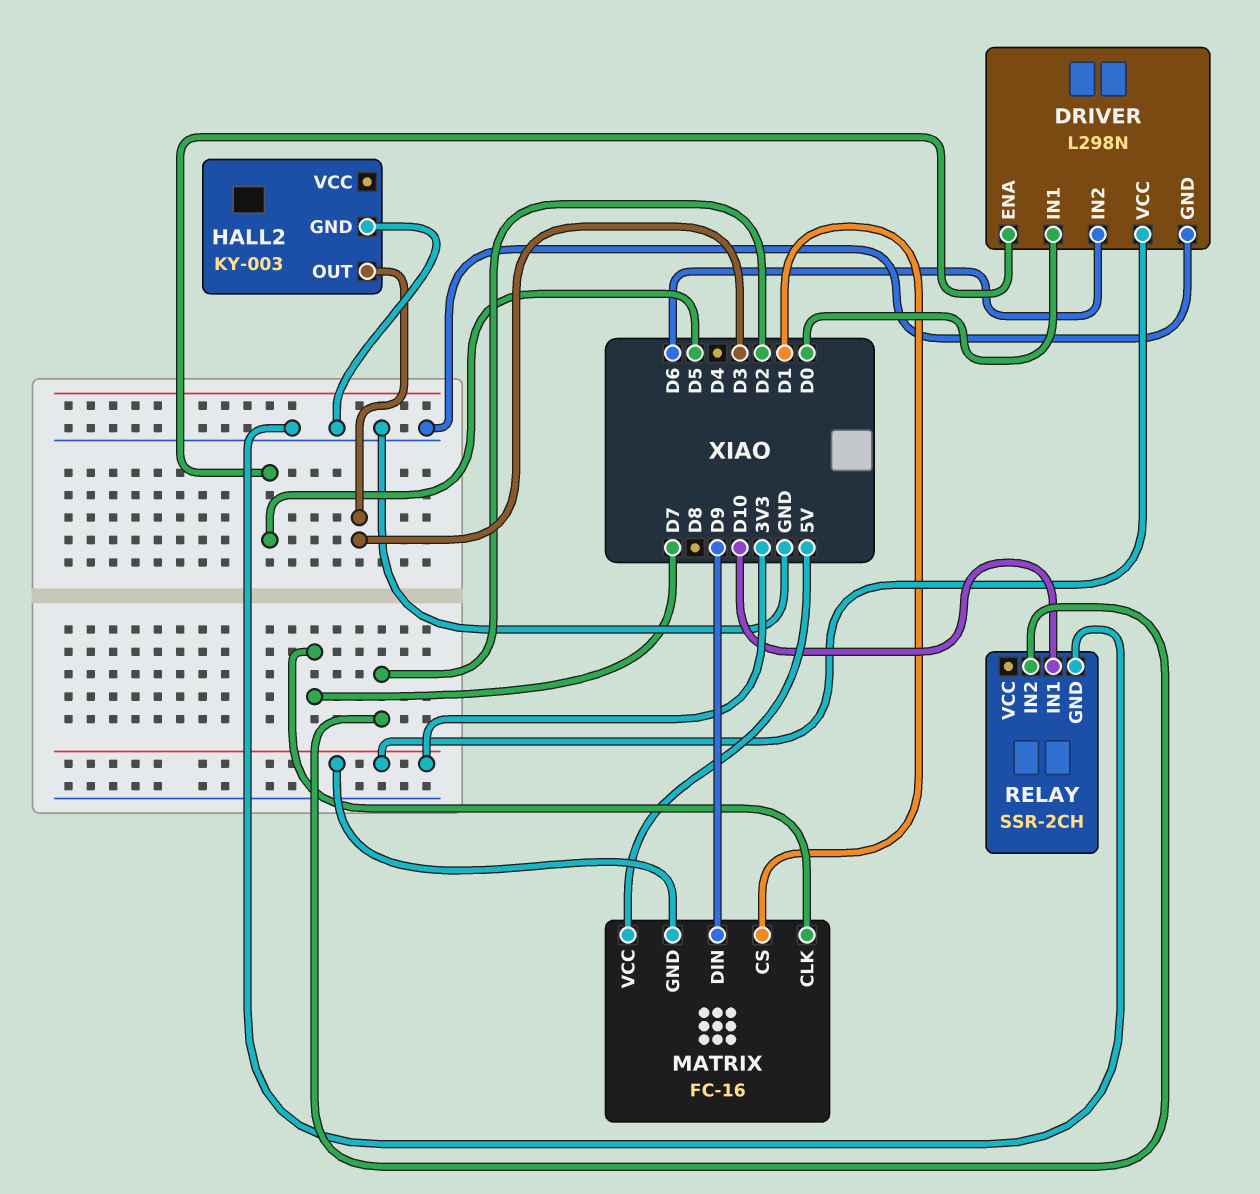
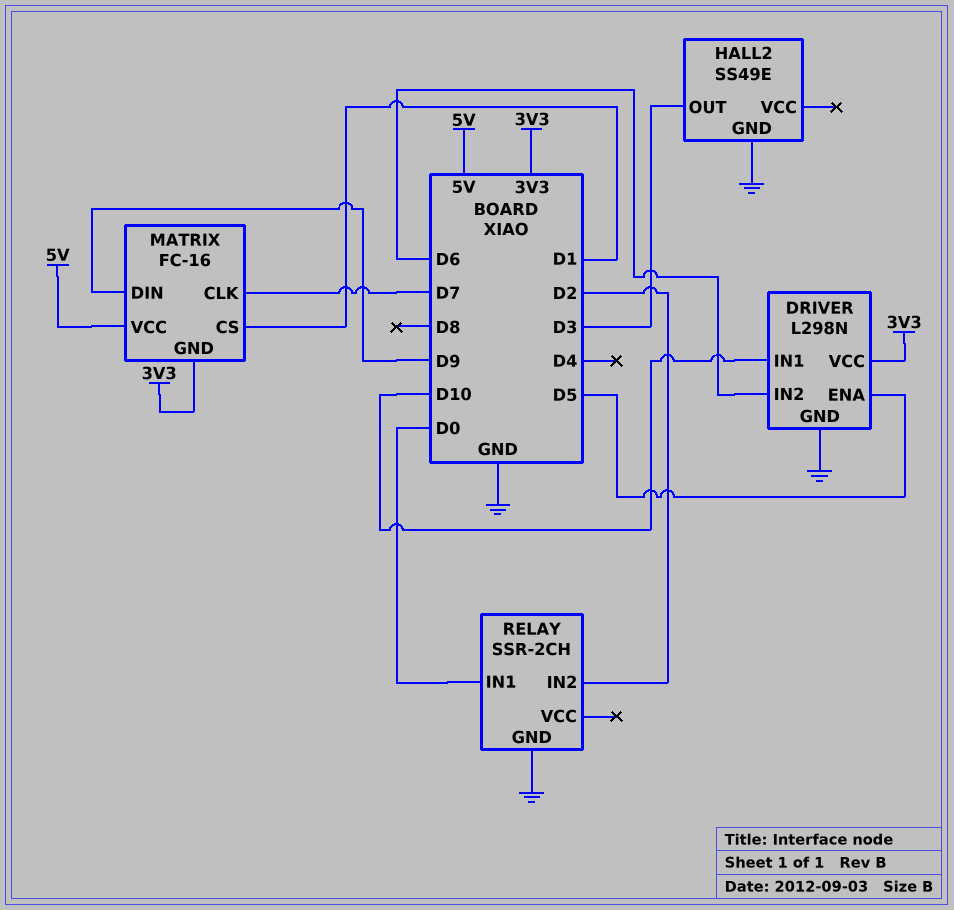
DRIVER pin IN1: D0 -> D10
HALL2: KY-003 -> SS49E
RELAY pin IN1: D10 -> D0

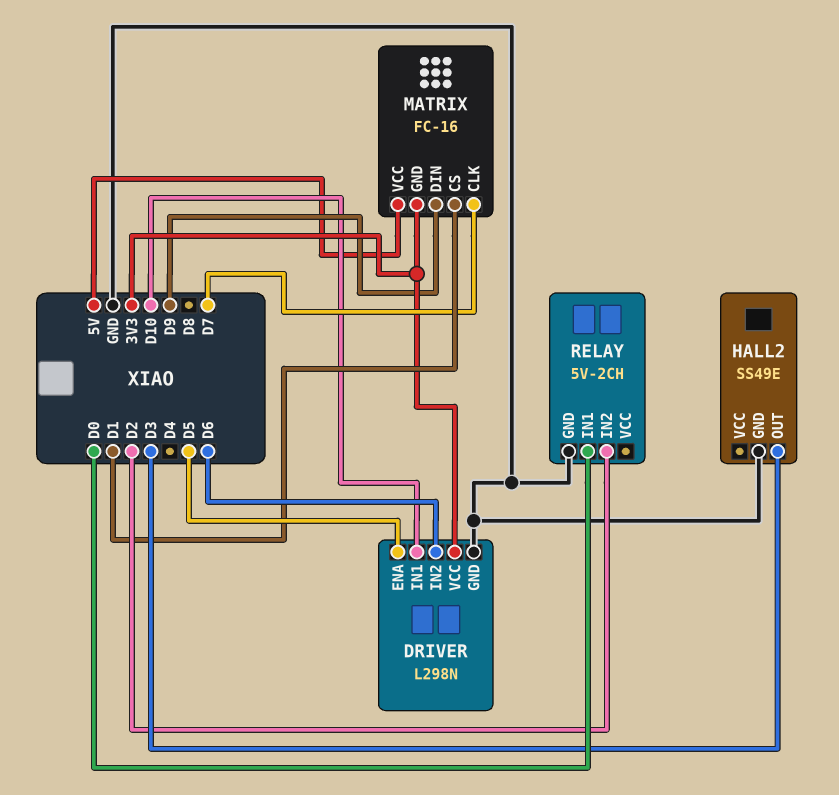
RELAY: SSR-2CH -> 5V-2CH

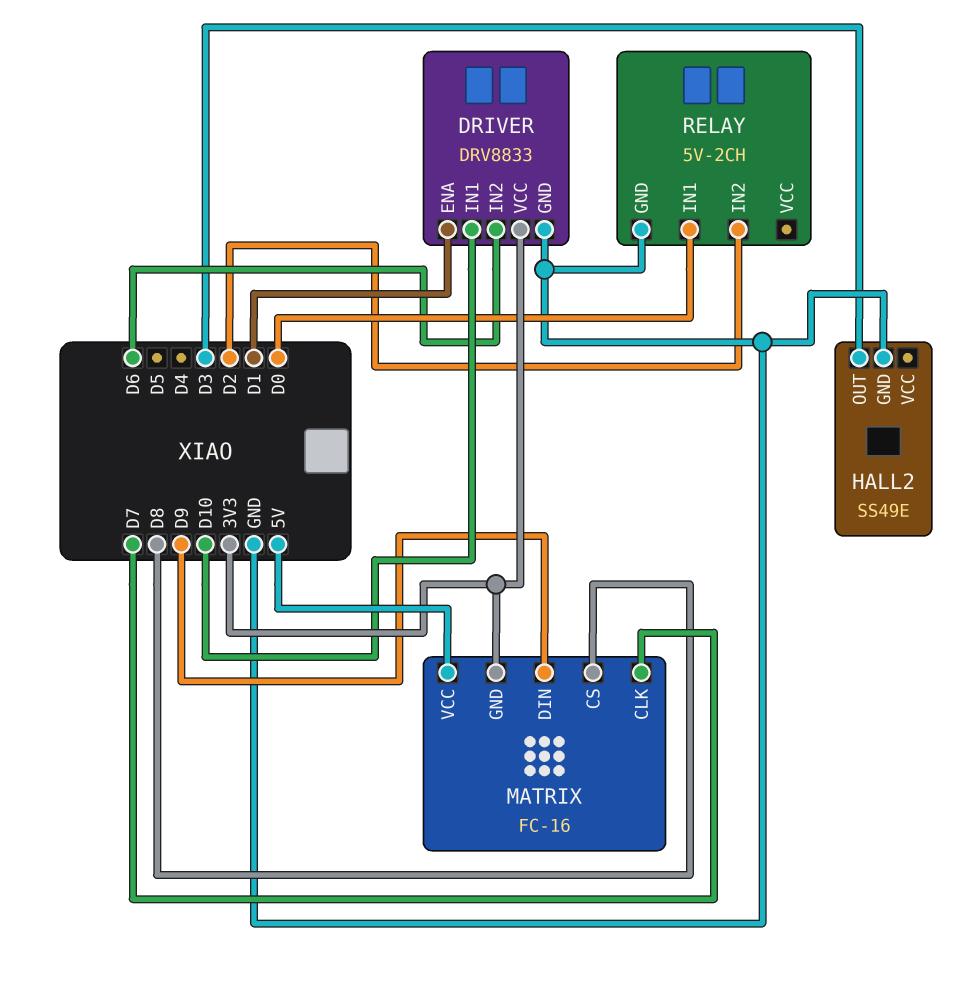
DRIVER: L298N -> DRV8833
DRIVER pin ENA: D5 -> D1
MATRIX pin CS: D1 -> D8

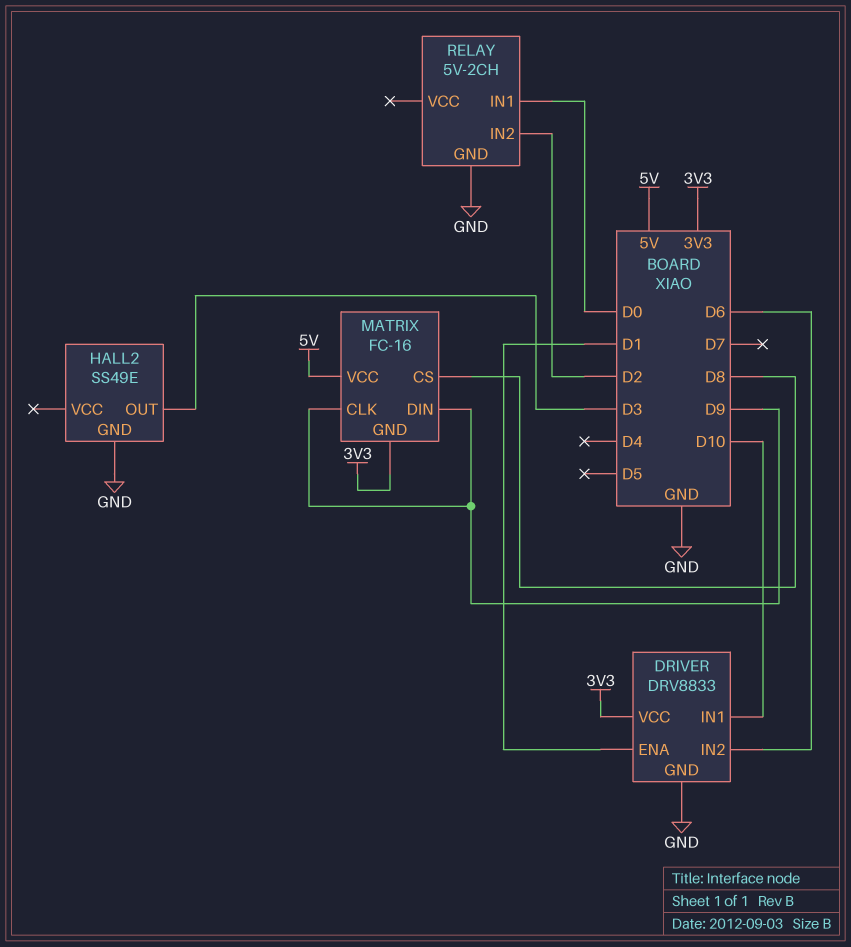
MATRIX pin CLK: D7 -> D9

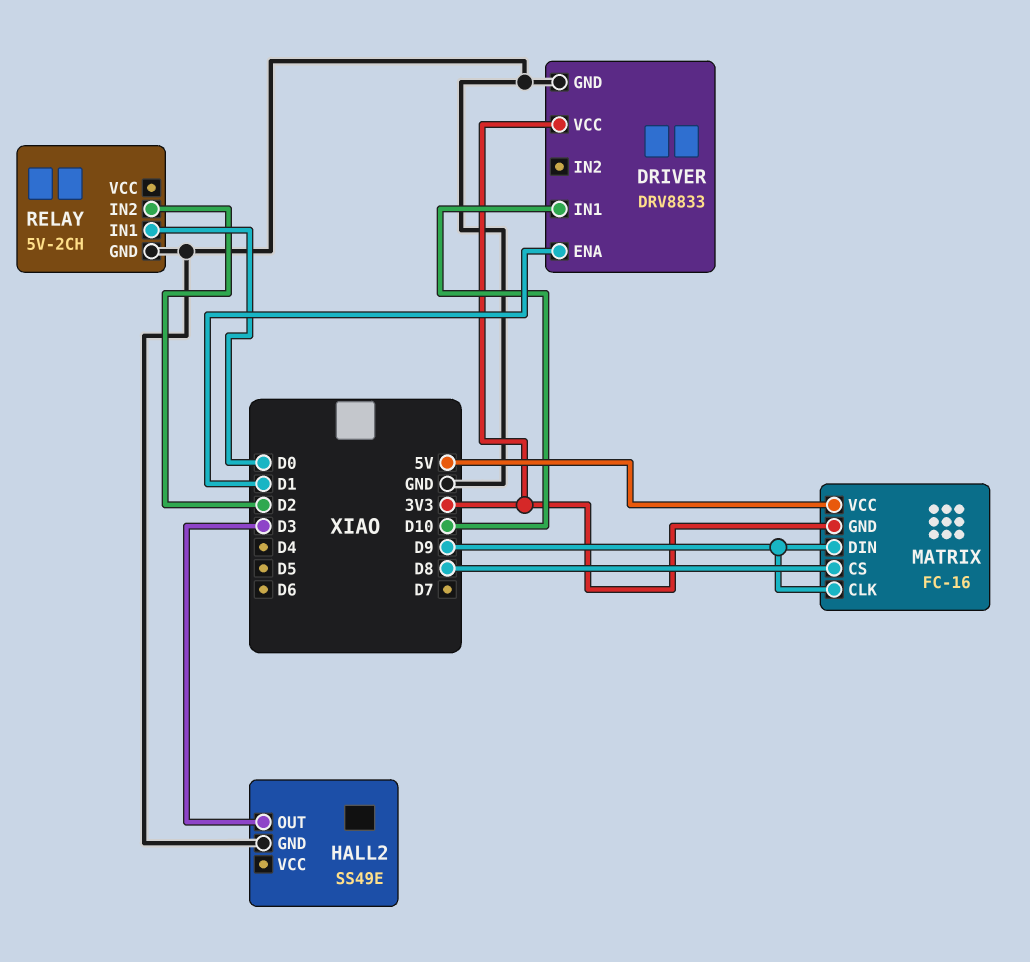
DRIVER pin IN2: D6 -> none

